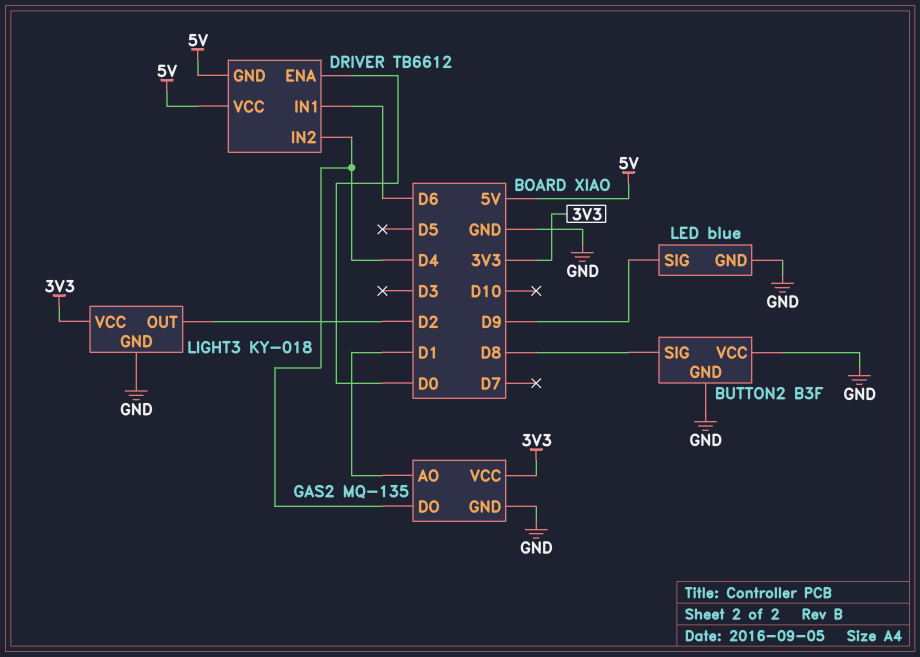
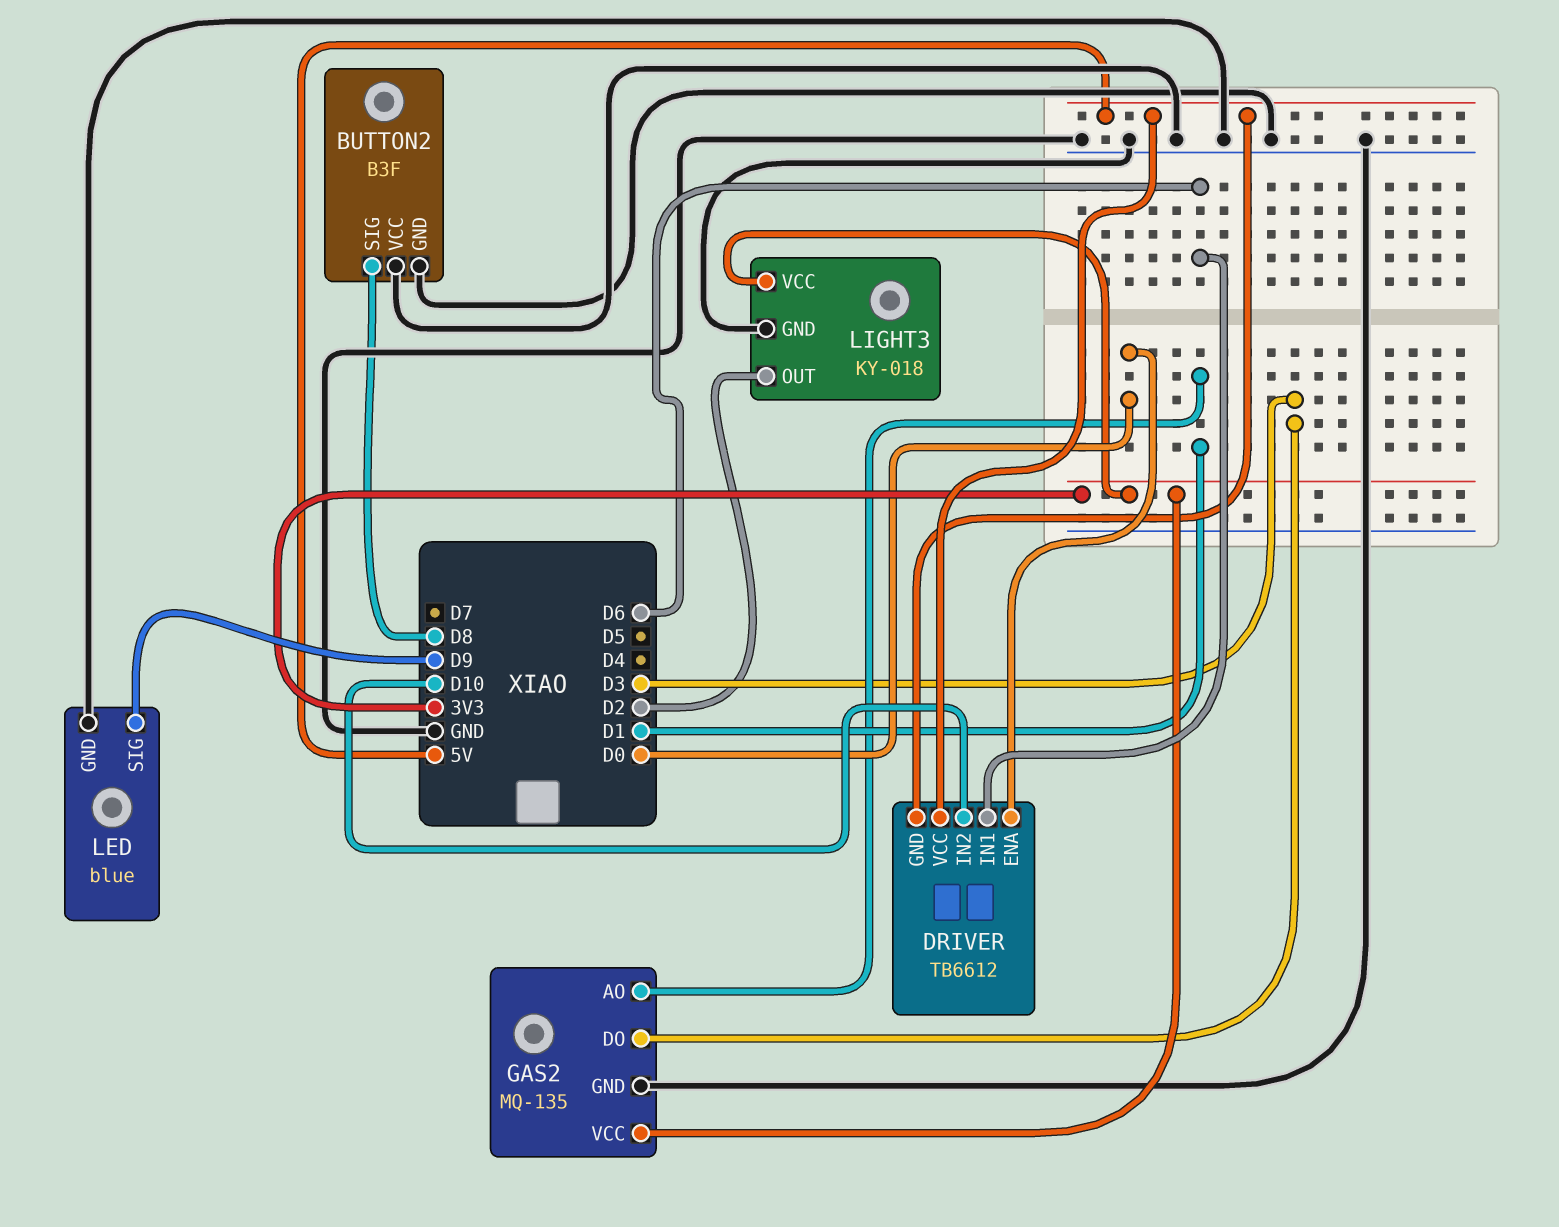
DRIVER pin IN2: D4 -> D10
GAS2 pin DO: D4 -> D3

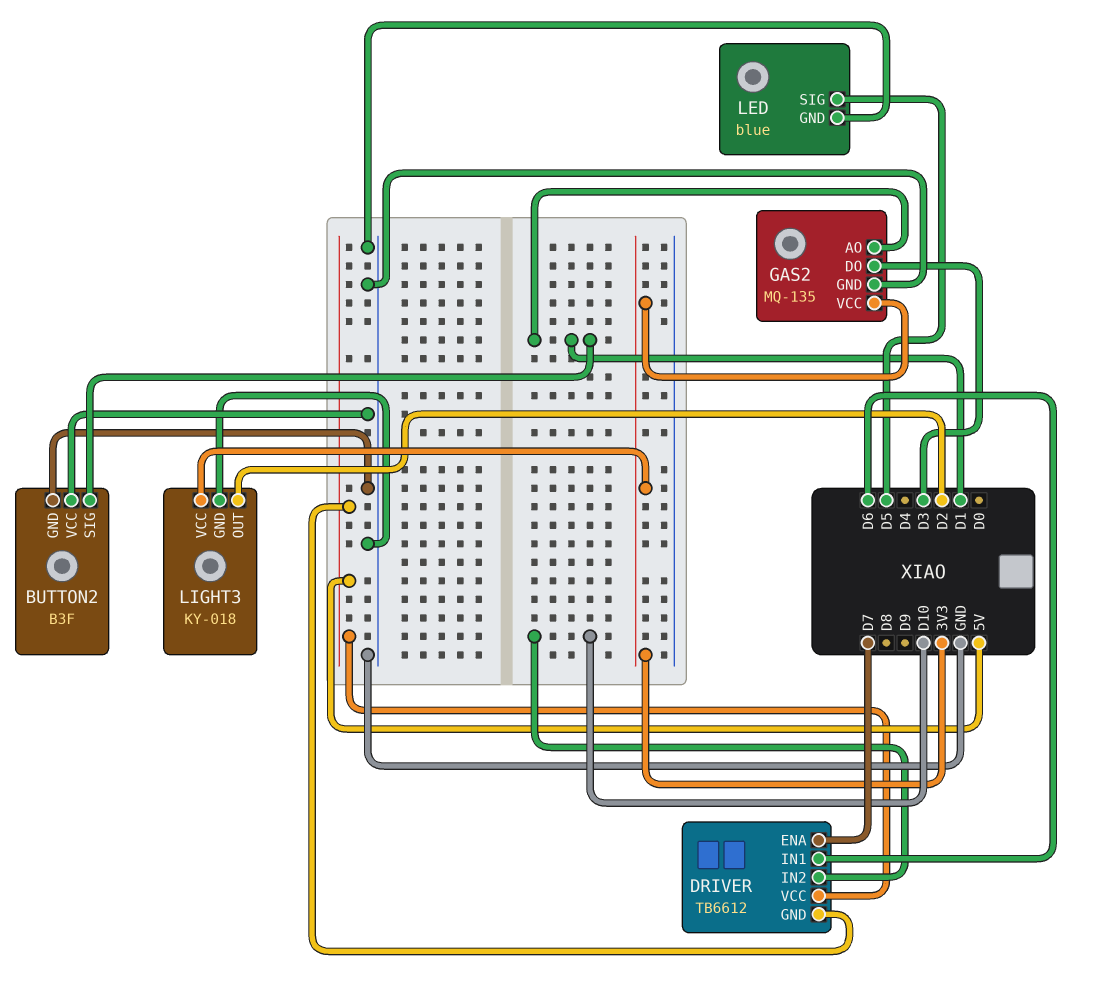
BUTTON2 pin SIG: D8 -> D1
DRIVER pin ENA: D0 -> D7
LED pin SIG: D9 -> D5

